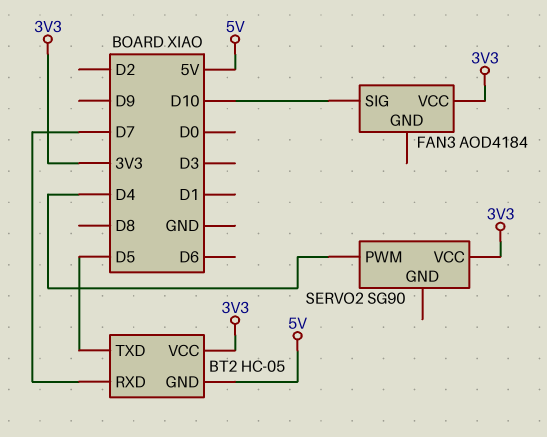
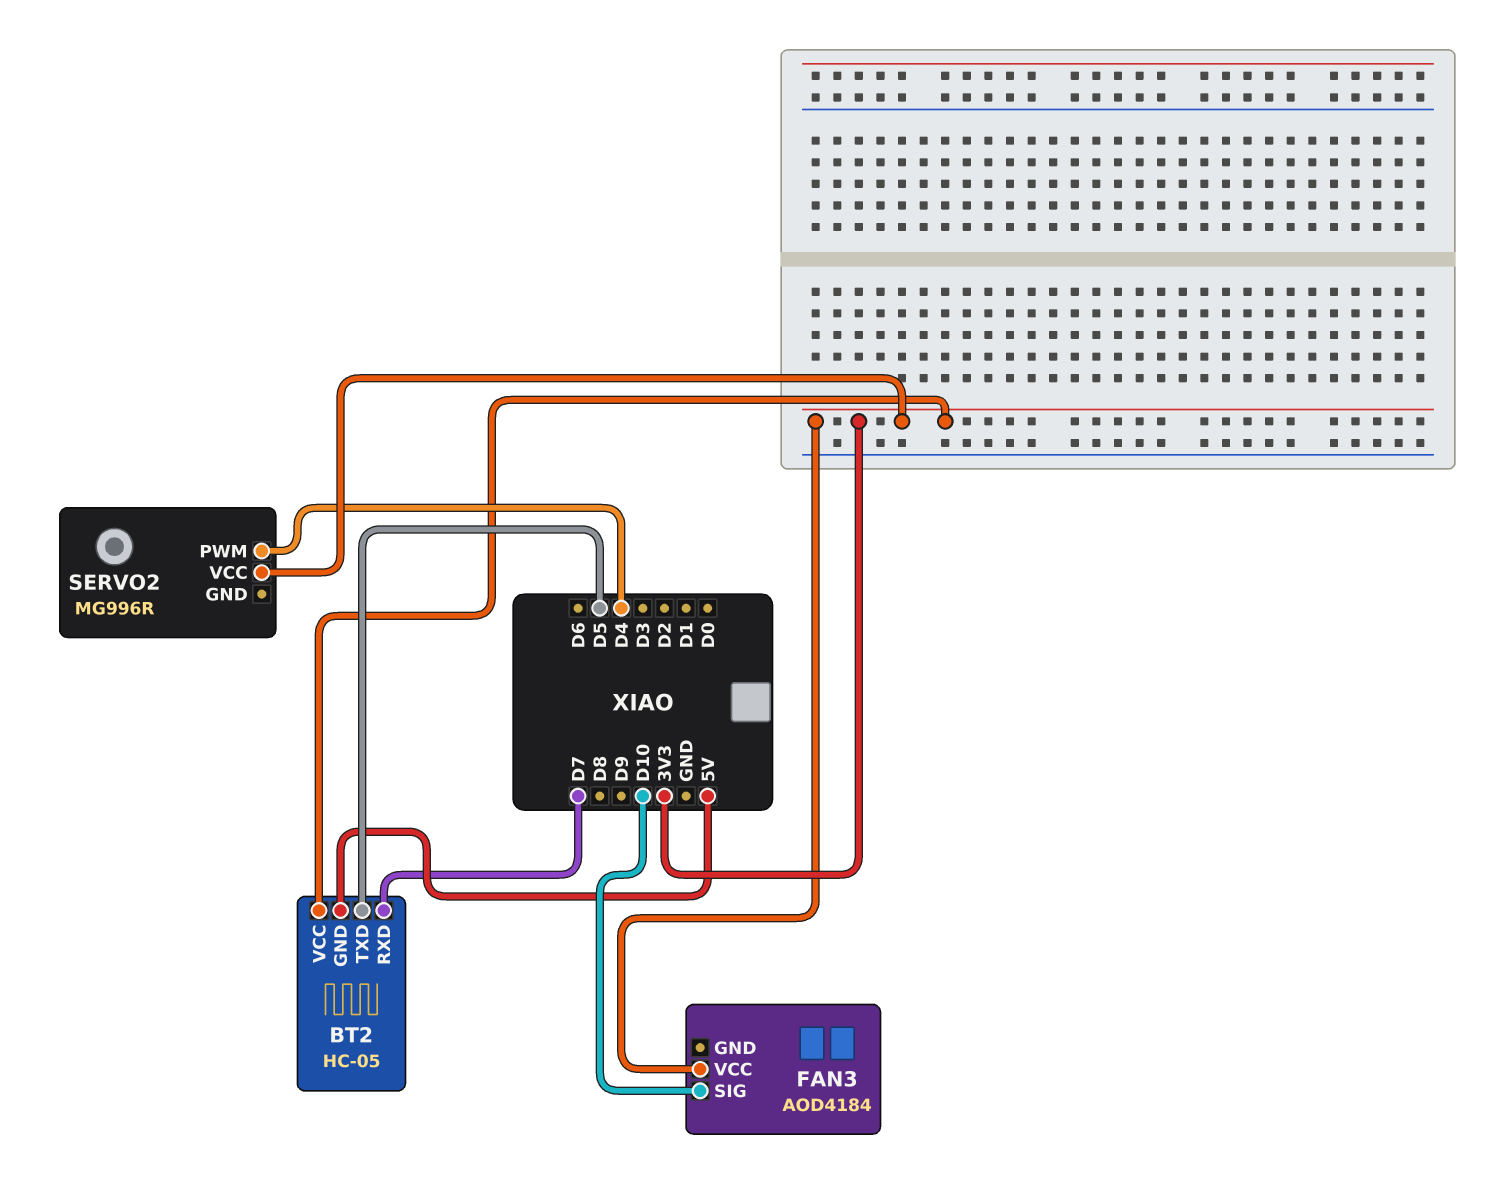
SERVO2: SG90 -> MG996R

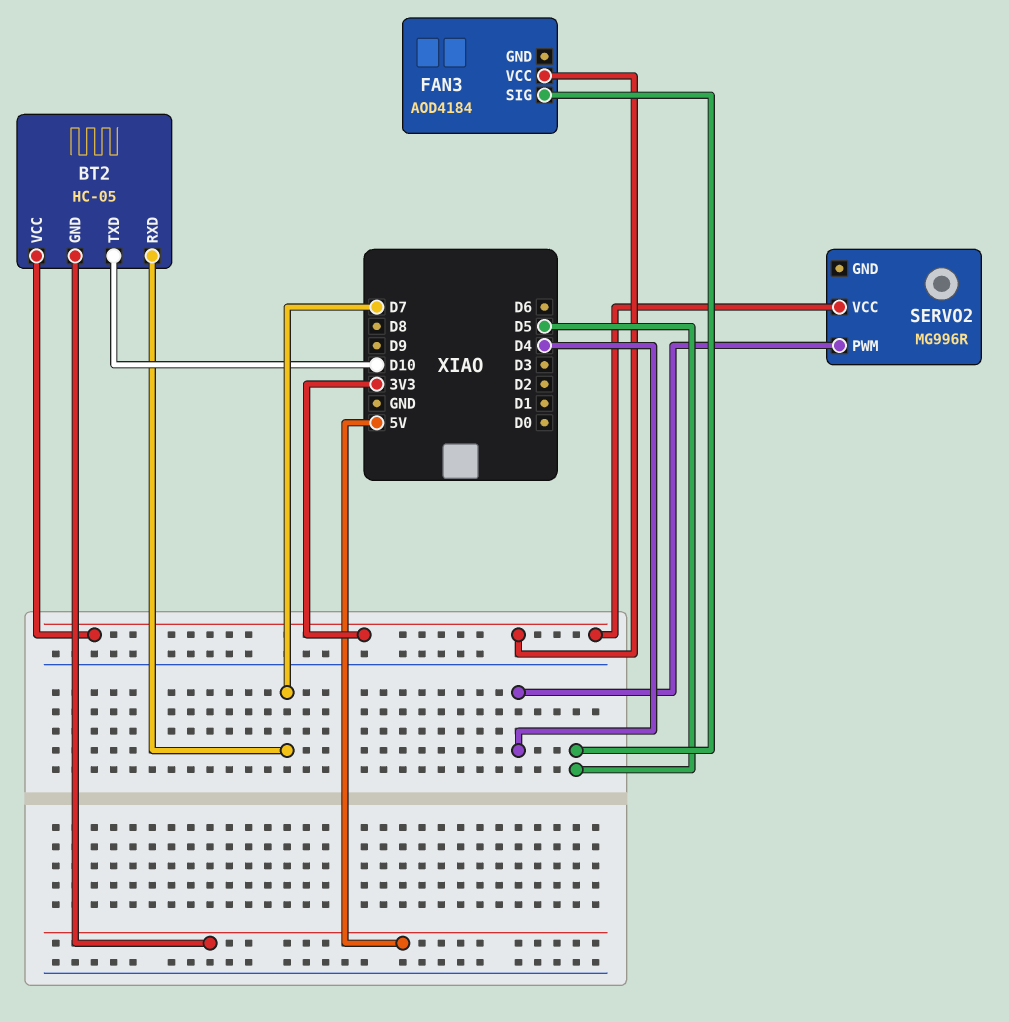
BT2 pin TXD: D5 -> D10
FAN3 pin SIG: D10 -> D5

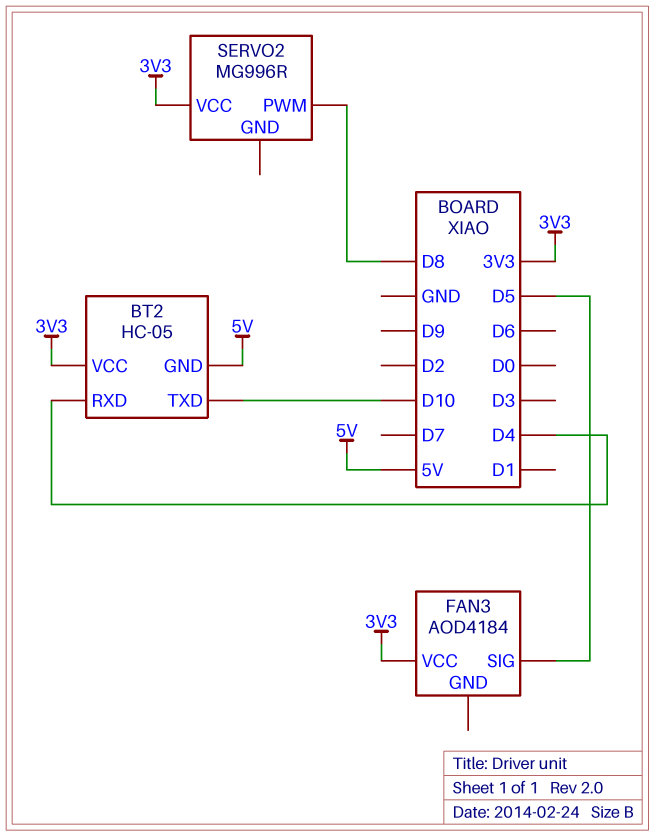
BT2 pin RXD: D7 -> D4
SERVO2 pin PWM: D4 -> D8

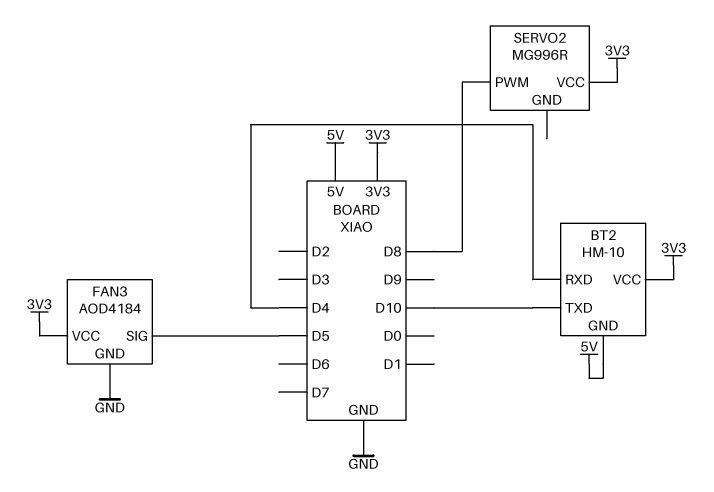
BT2: HC-05 -> HM-10
FAN3 pin GND: none -> GND

